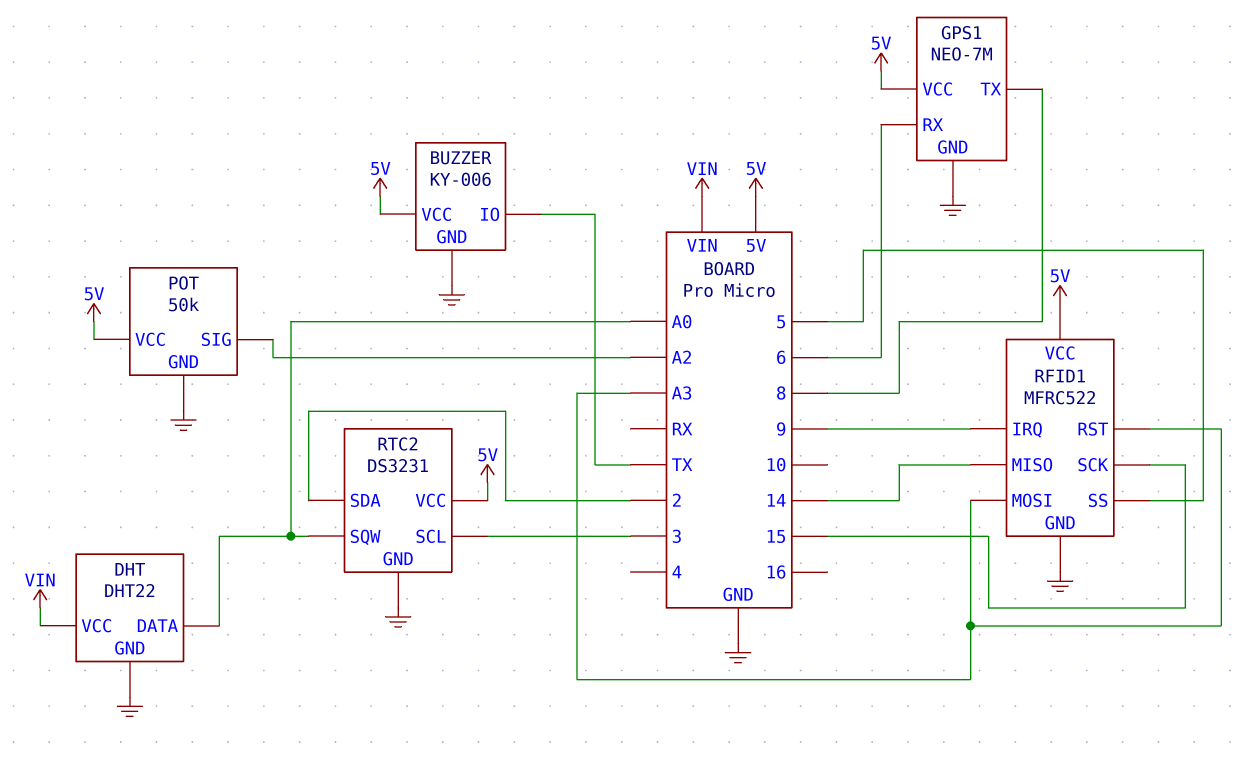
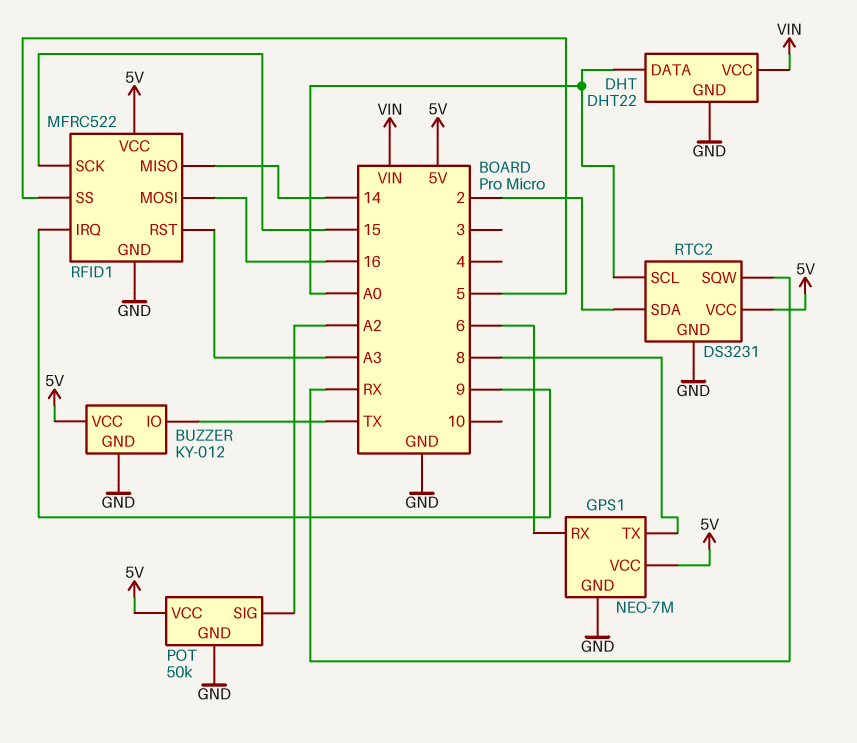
BUZZER: KY-006 -> KY-012
RFID1 pin MOSI: A3 -> 16
RTC2 pin SCL: 3 -> A0
RTC2 pin SQW: A0 -> RX

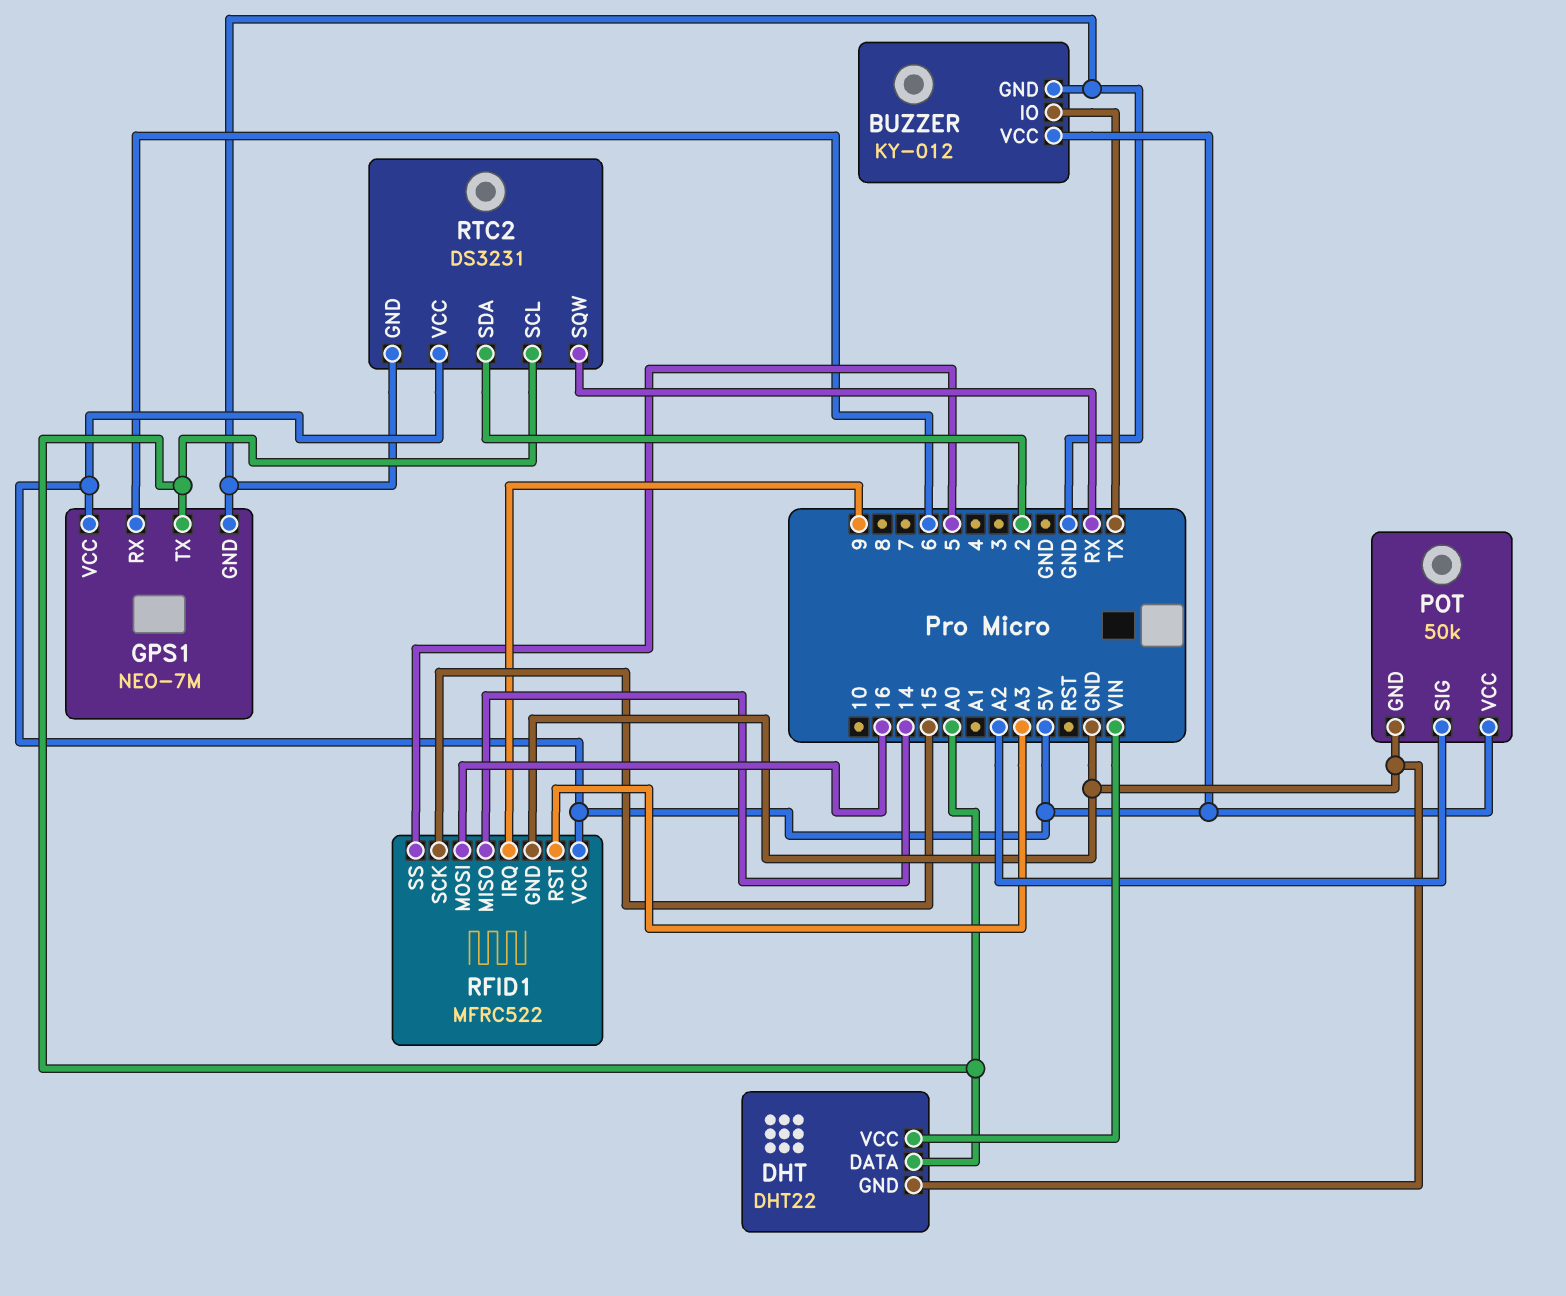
GPS1 pin TX: 8 -> A0

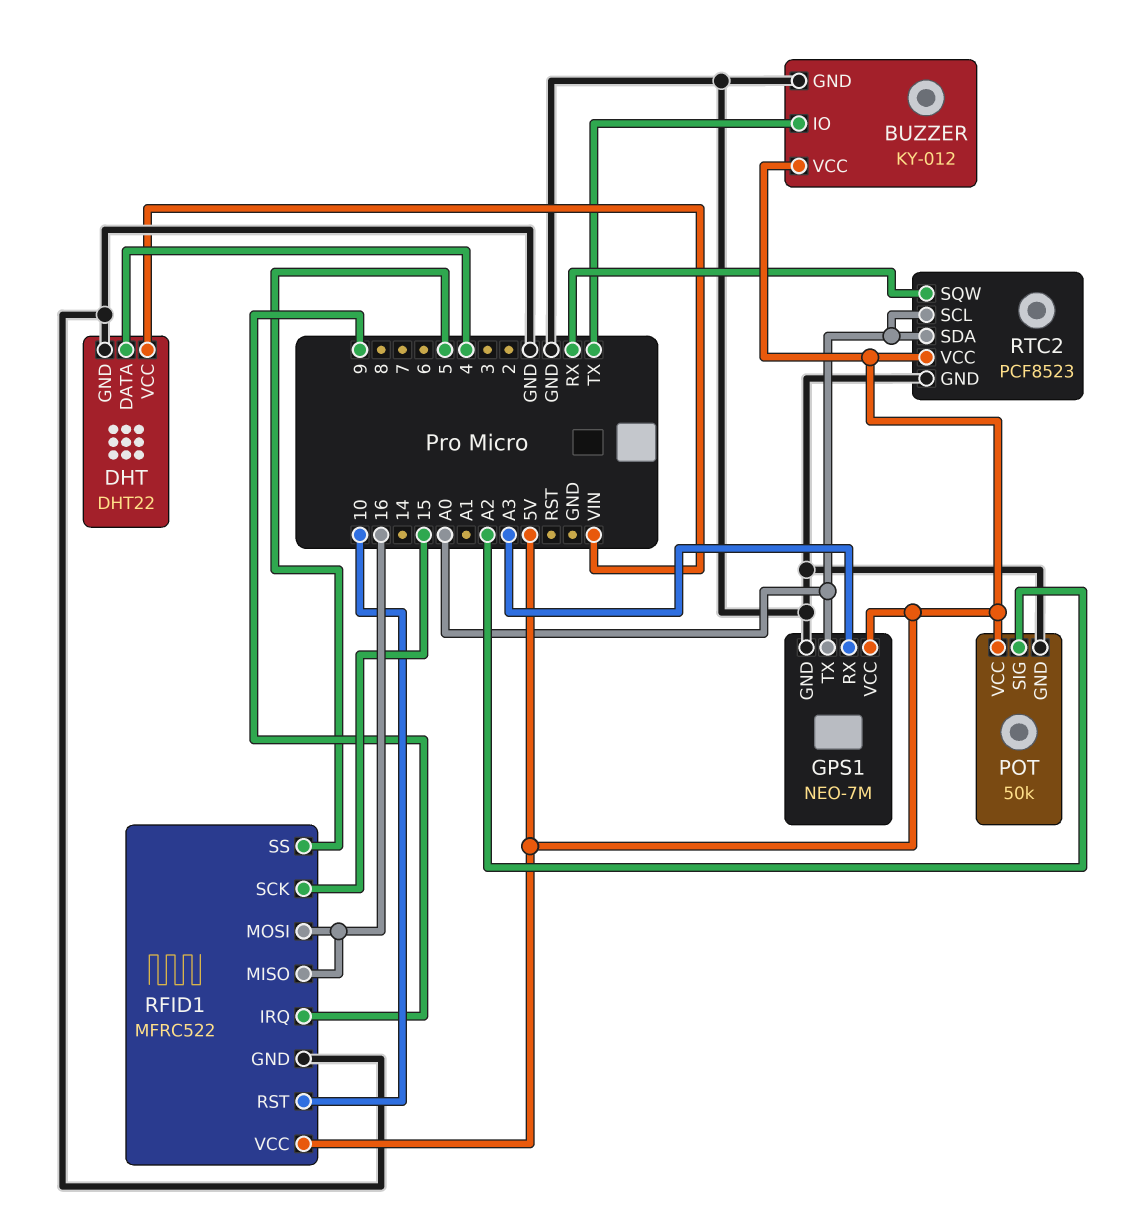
DHT pin DATA: A0 -> 4
GPS1 pin RX: 6 -> A3
RFID1 pin MISO: 14 -> 16
RFID1 pin RST: A3 -> 10
RTC2: DS3231 -> PCF8523
RTC2 pin SDA: 2 -> A0

